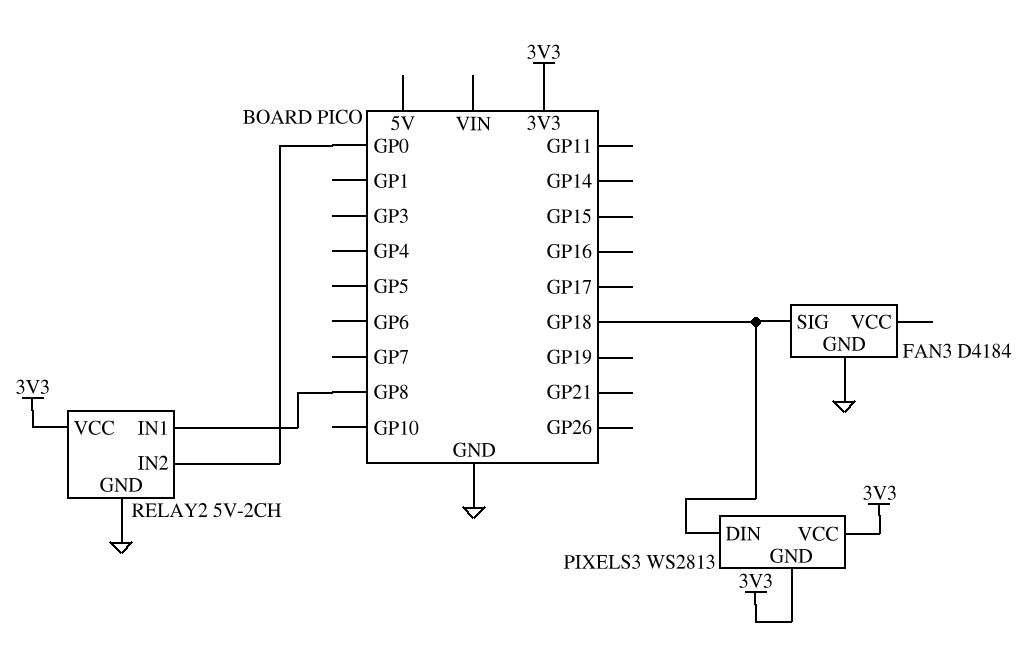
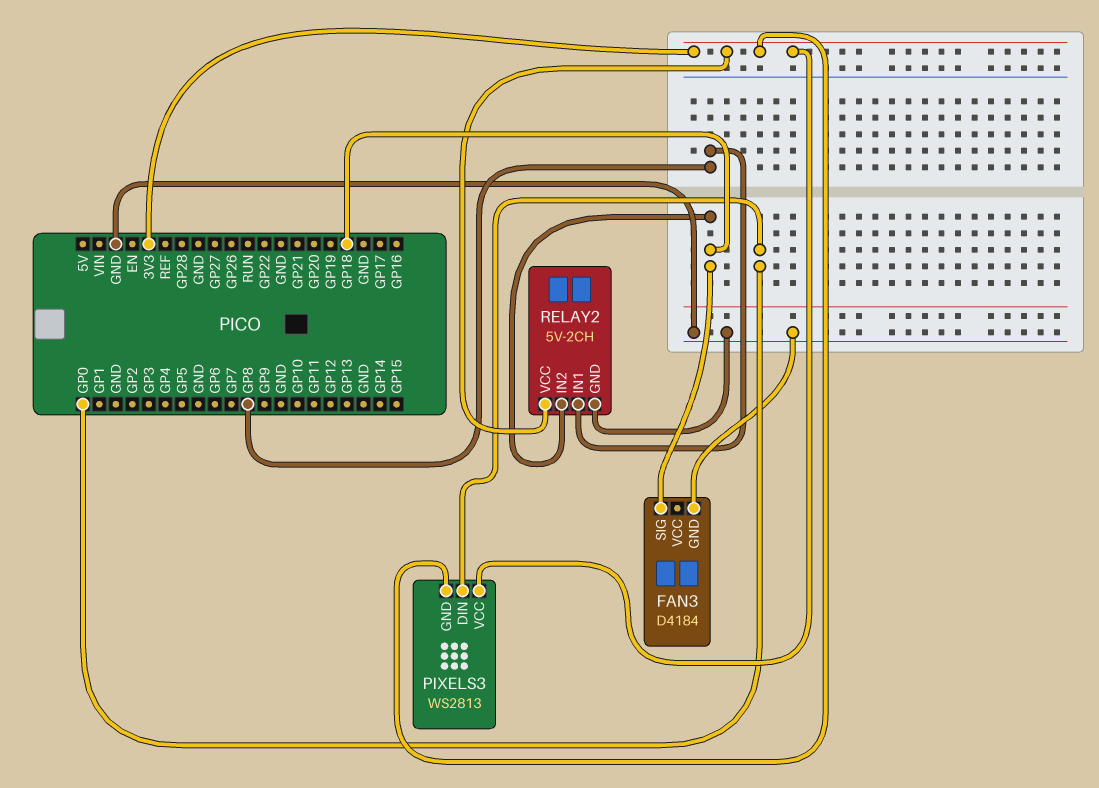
PIXELS3 pin DIN: GP18 -> GP0
RELAY2 pin IN2: GP0 -> GP18

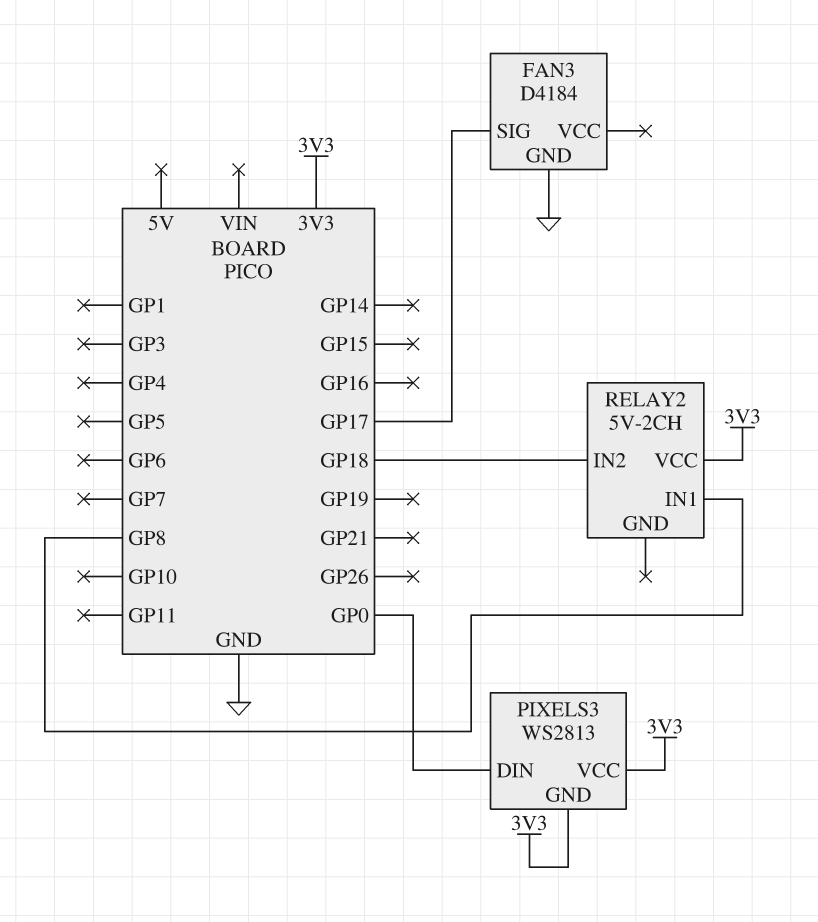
FAN3 pin SIG: GP18 -> GP17
RELAY2 pin GND: GND -> none

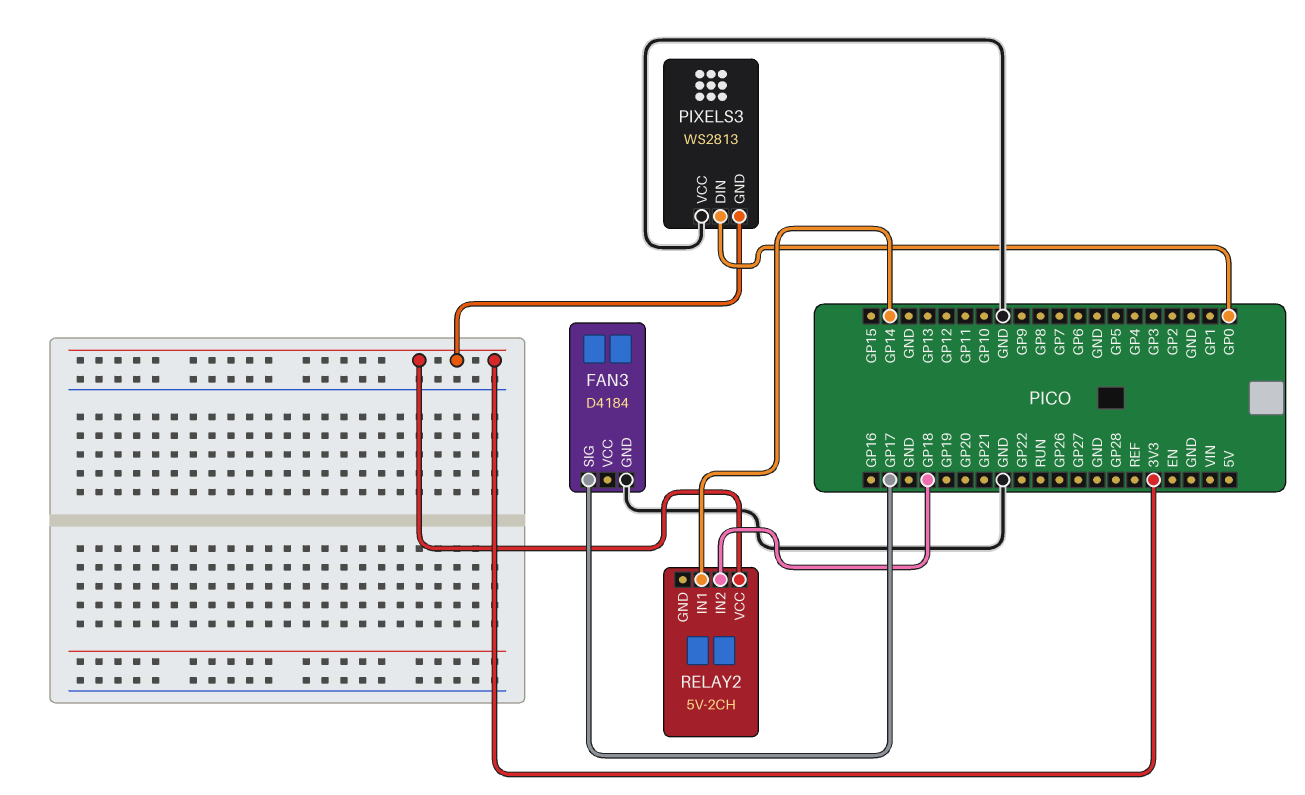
PIXELS3 pin VCC: 3V3 -> GND
RELAY2 pin IN1: GP8 -> GP14

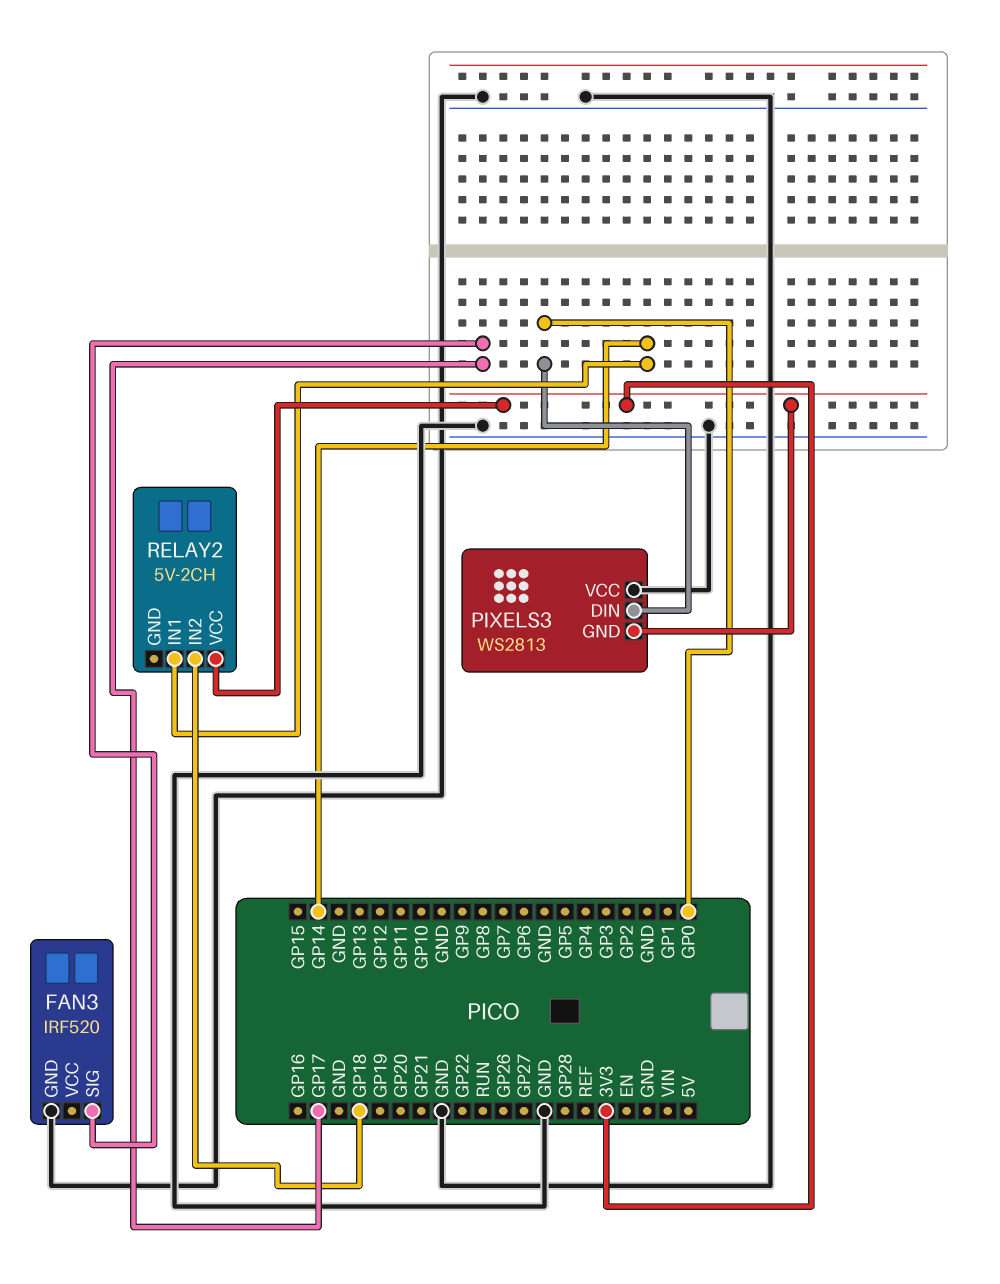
FAN3: D4184 -> IRF520

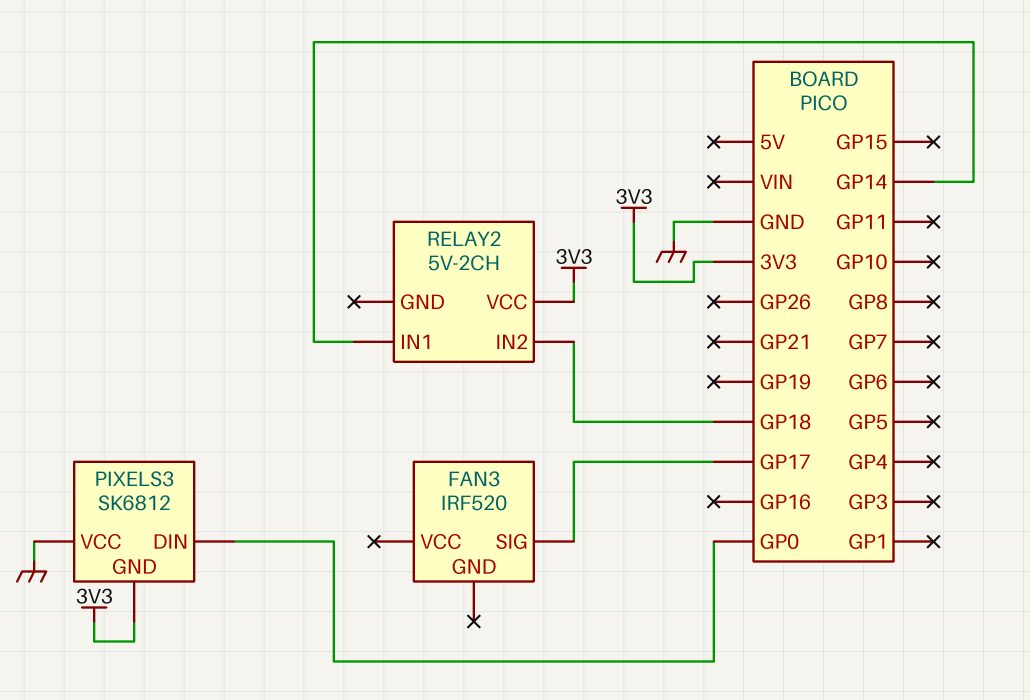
FAN3 pin GND: GND -> none
PIXELS3: WS2813 -> SK6812

